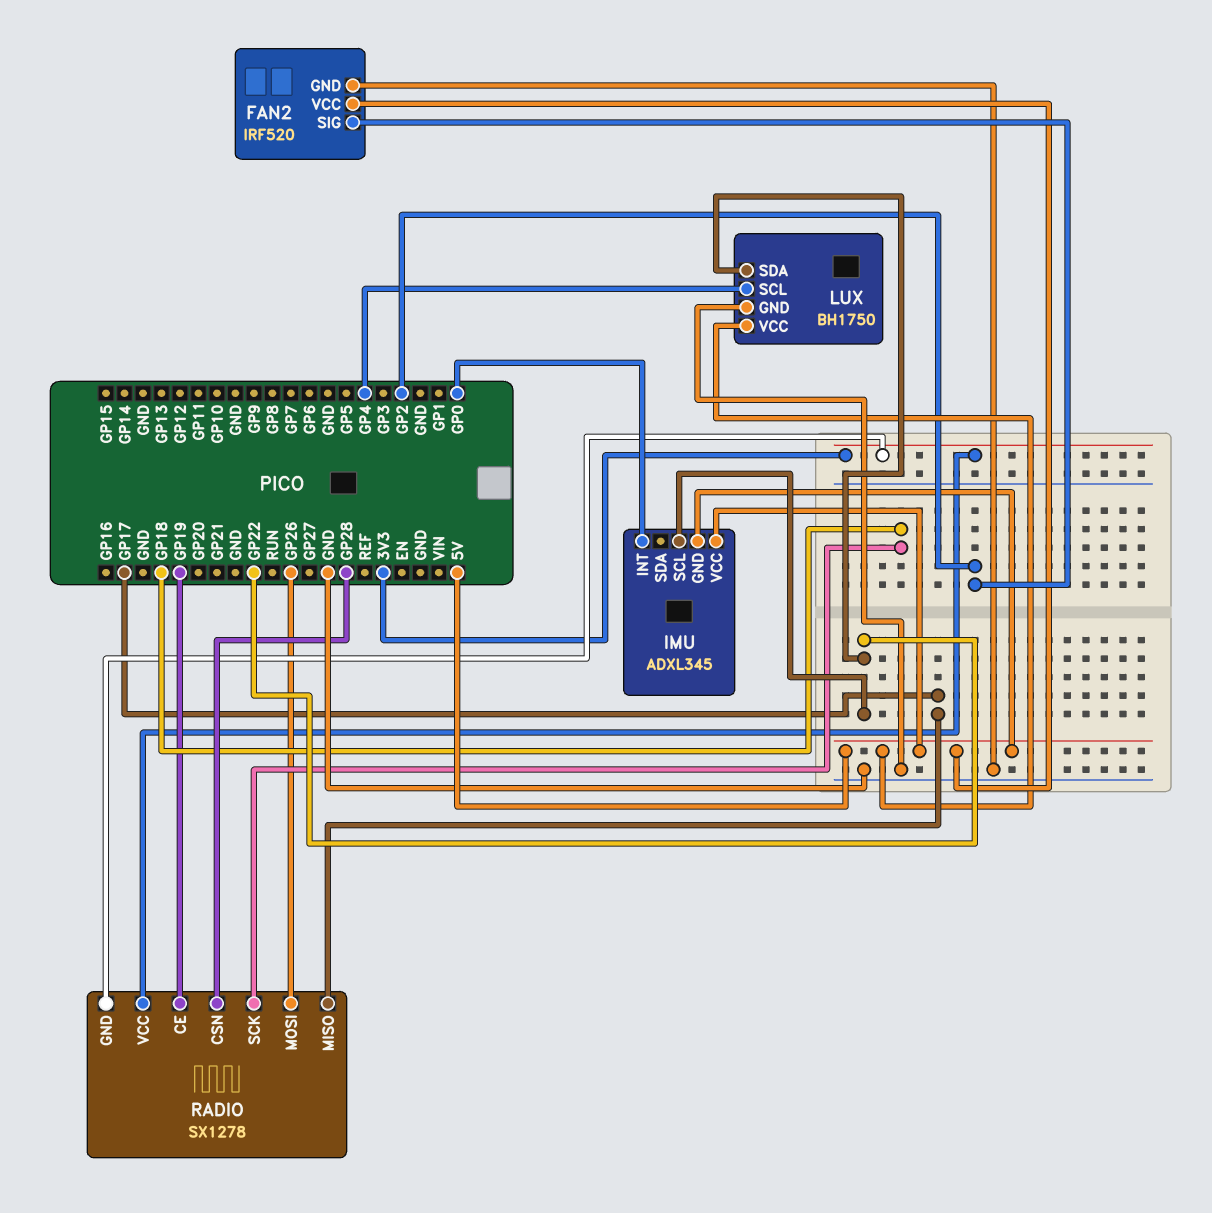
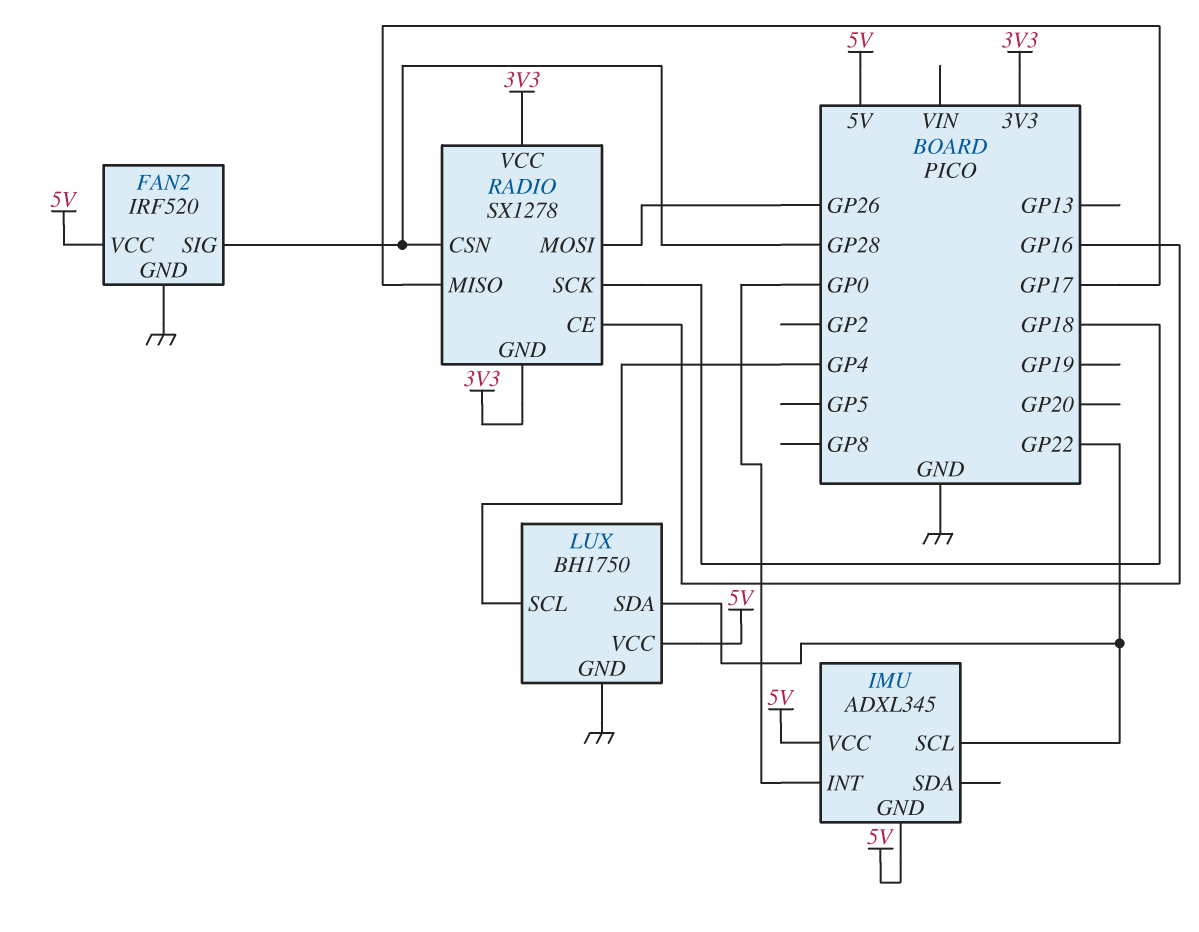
FAN2 pin SIG: GP2 -> GP28
RADIO pin CE: GP19 -> GP16

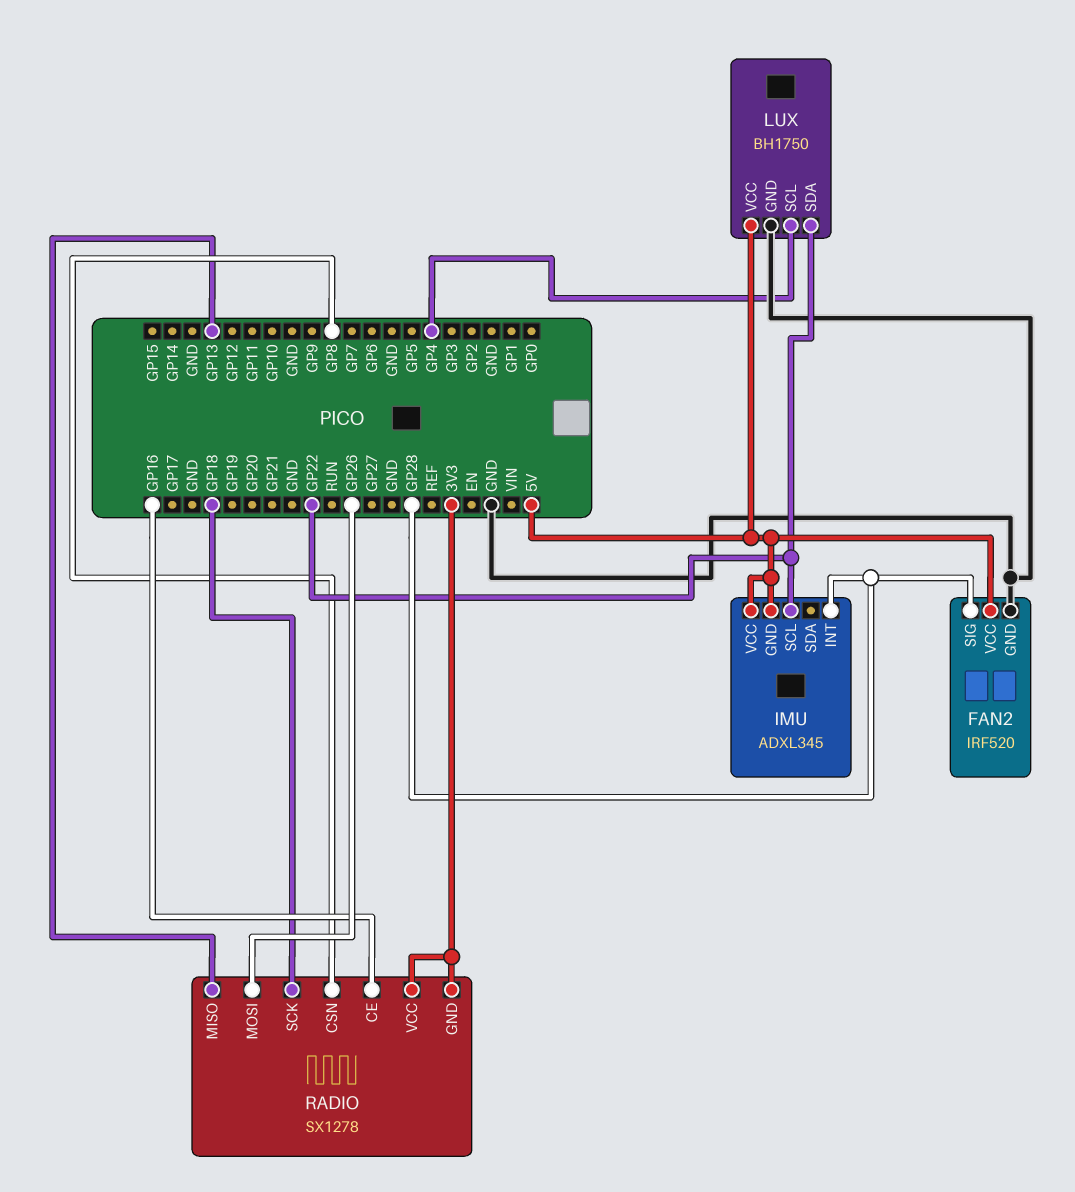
IMU pin INT: GP0 -> GP28
RADIO pin CSN: GP28 -> GP8
RADIO pin MISO: GP17 -> GP13

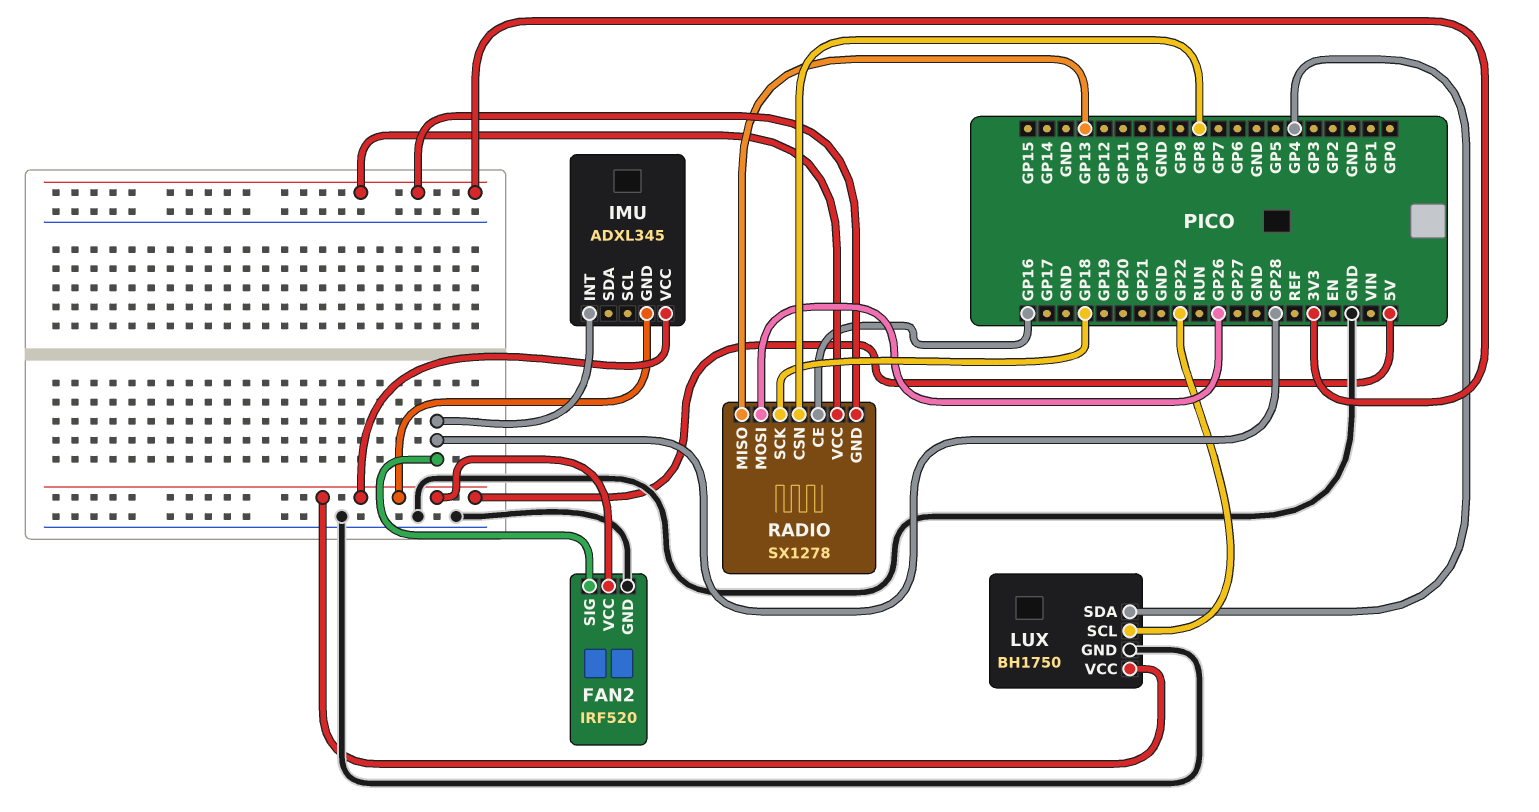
IMU pin SCL: GP22 -> none
LUX pin SCL: GP4 -> GP22
LUX pin SDA: GP22 -> GP4

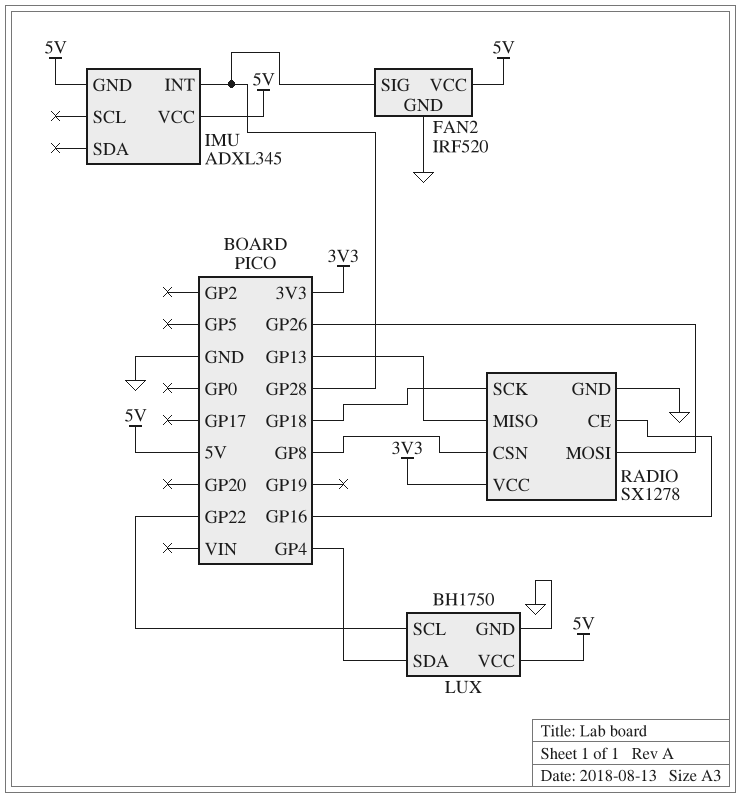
RADIO pin GND: 3V3 -> GND

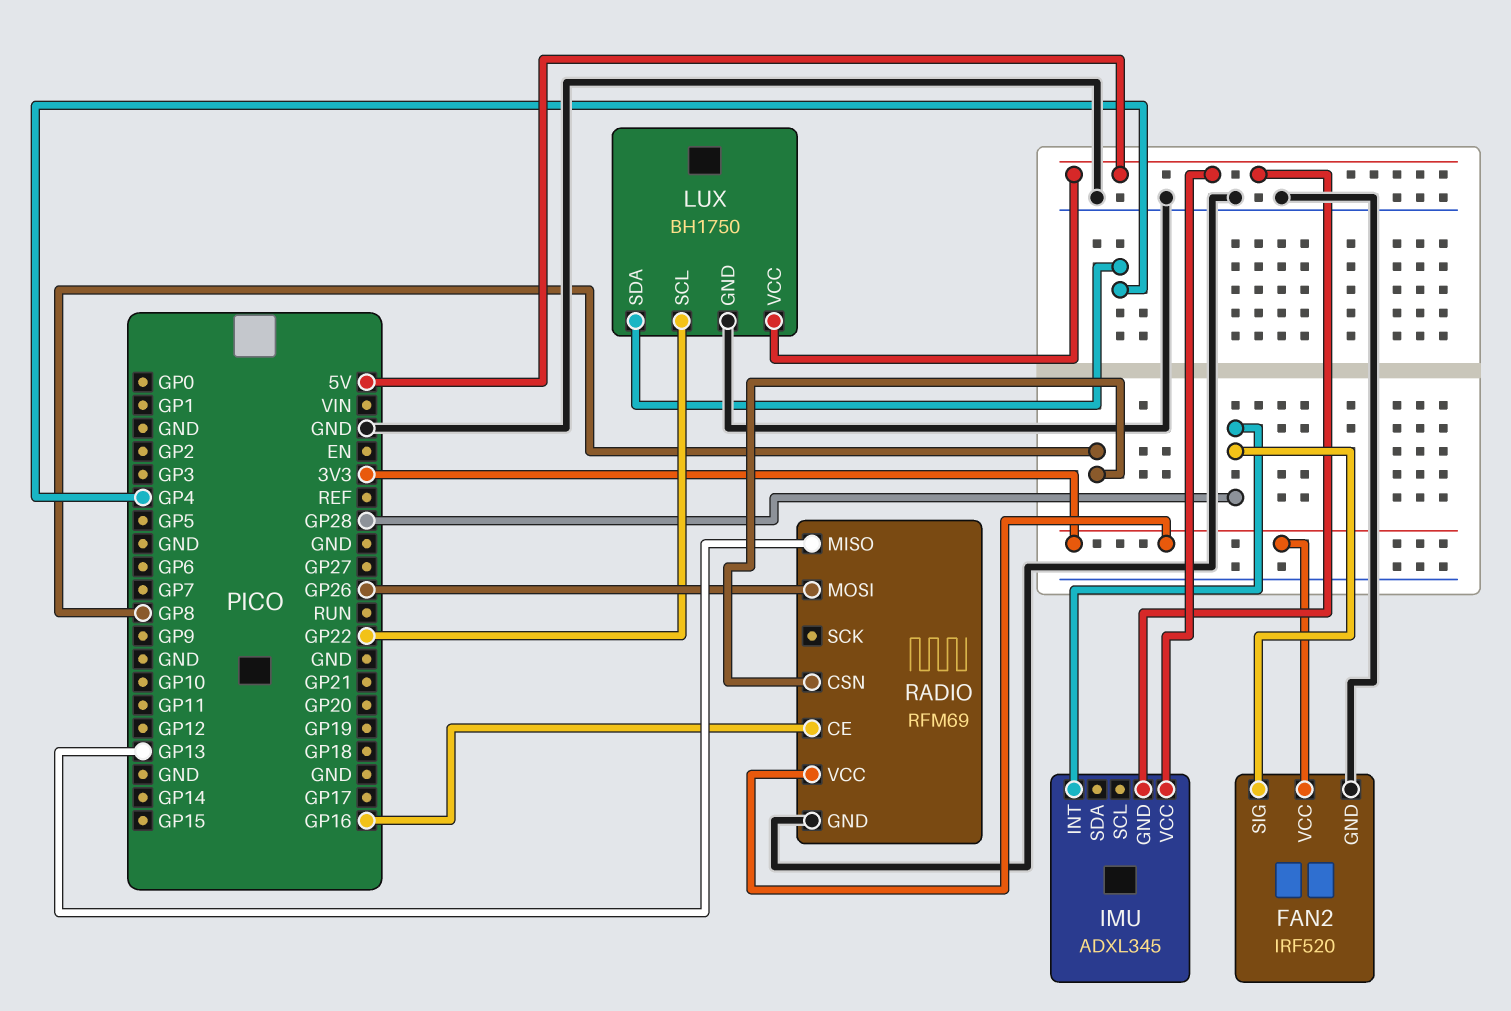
FAN2 pin VCC: 5V -> 3V3
RADIO: SX1278 -> RFM69
RADIO pin SCK: GP18 -> none

